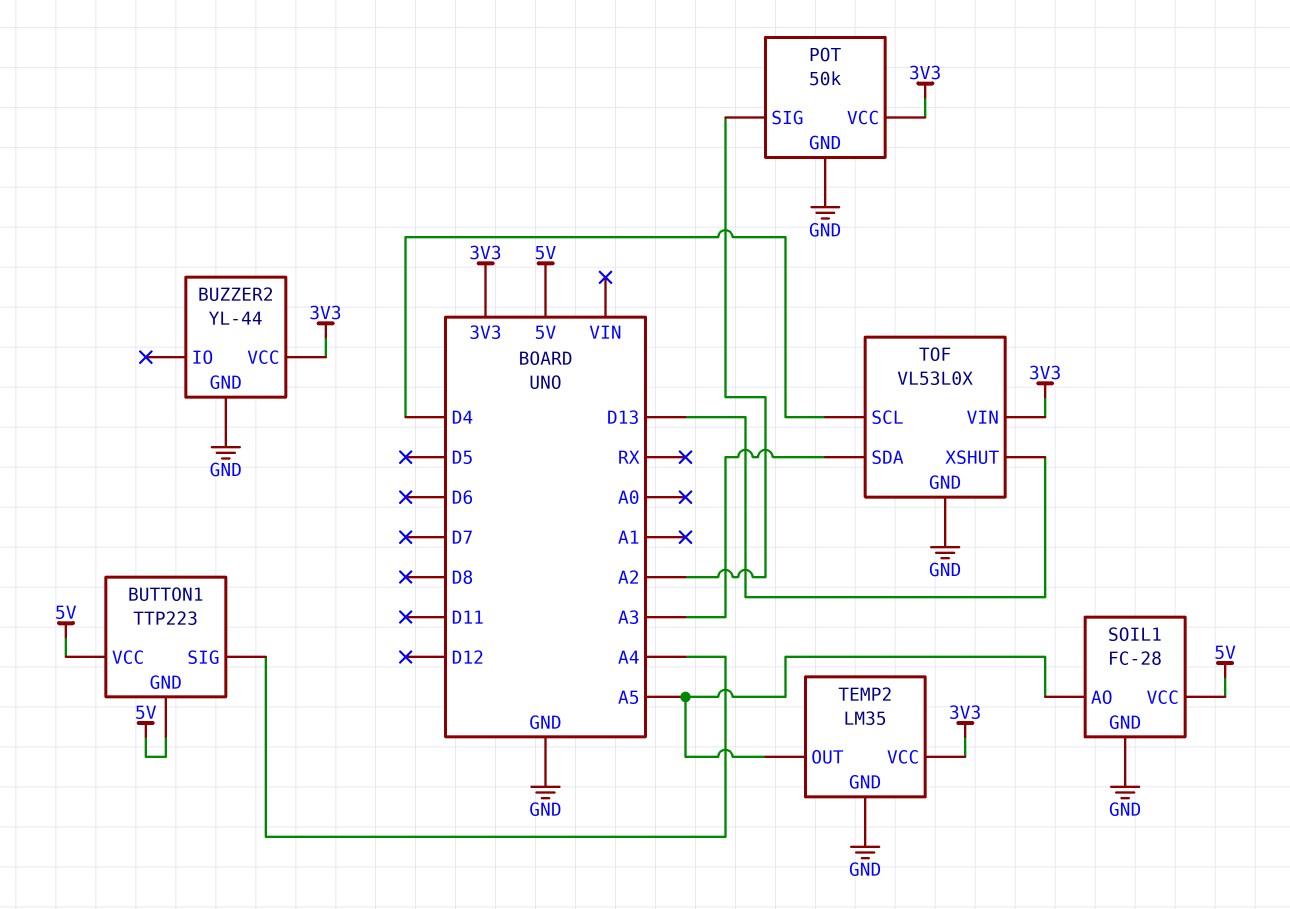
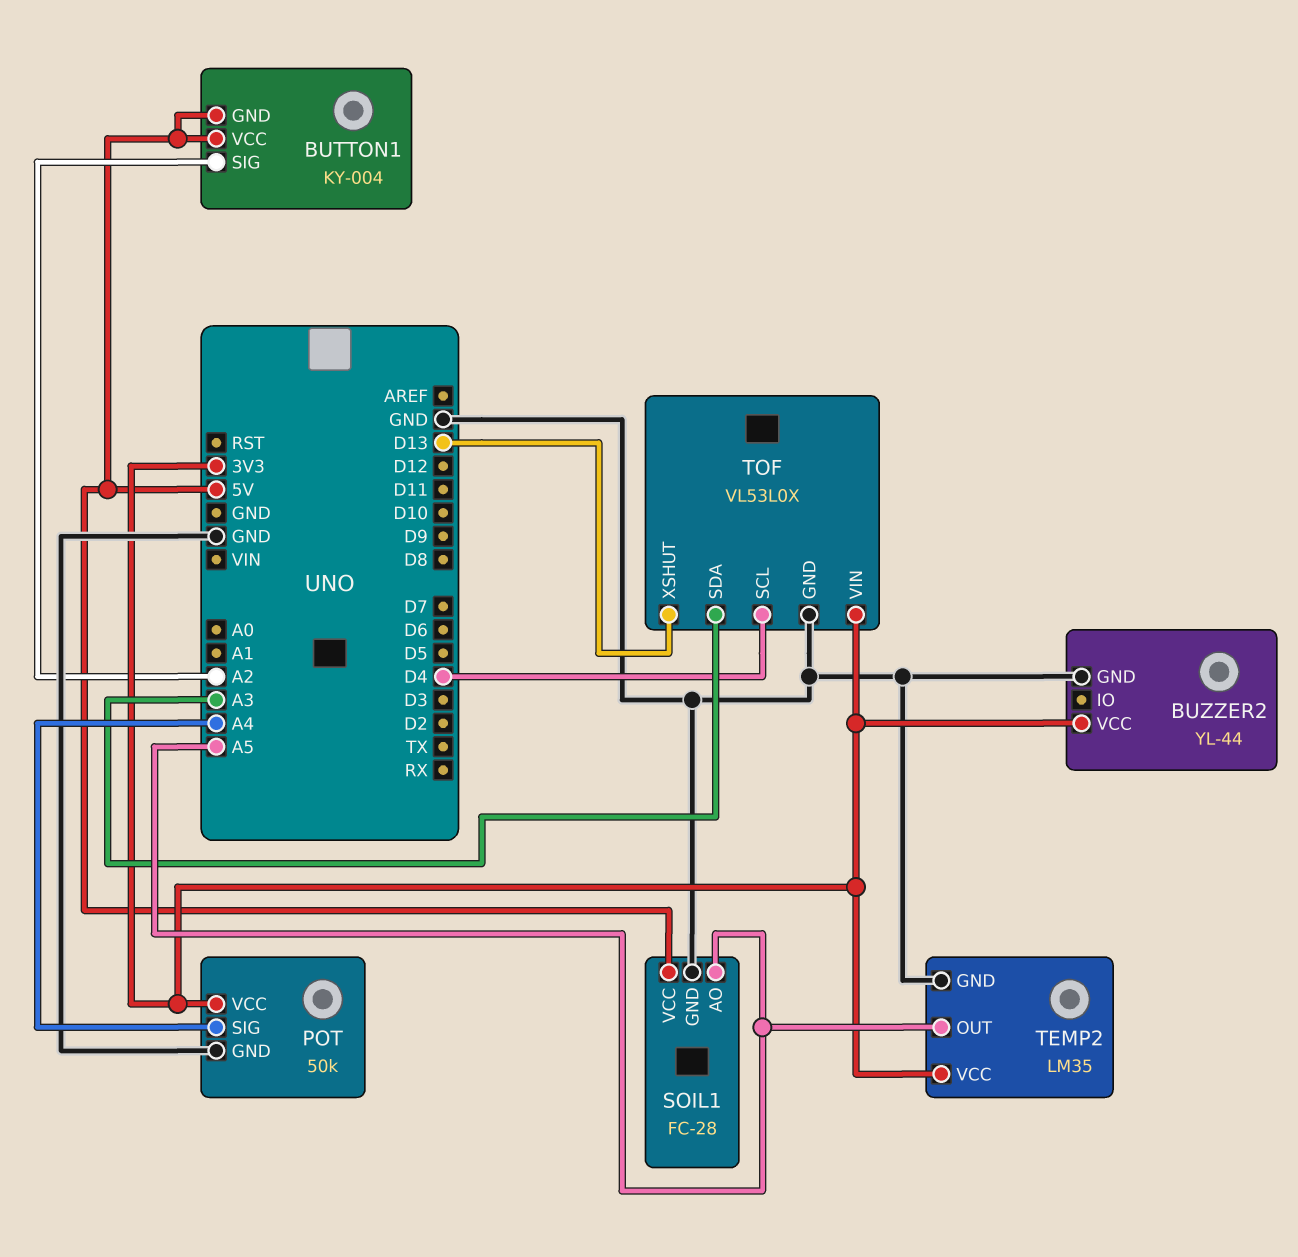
BUTTON1: TTP223 -> KY-004
BUTTON1 pin SIG: A4 -> A2
POT pin SIG: A2 -> A4

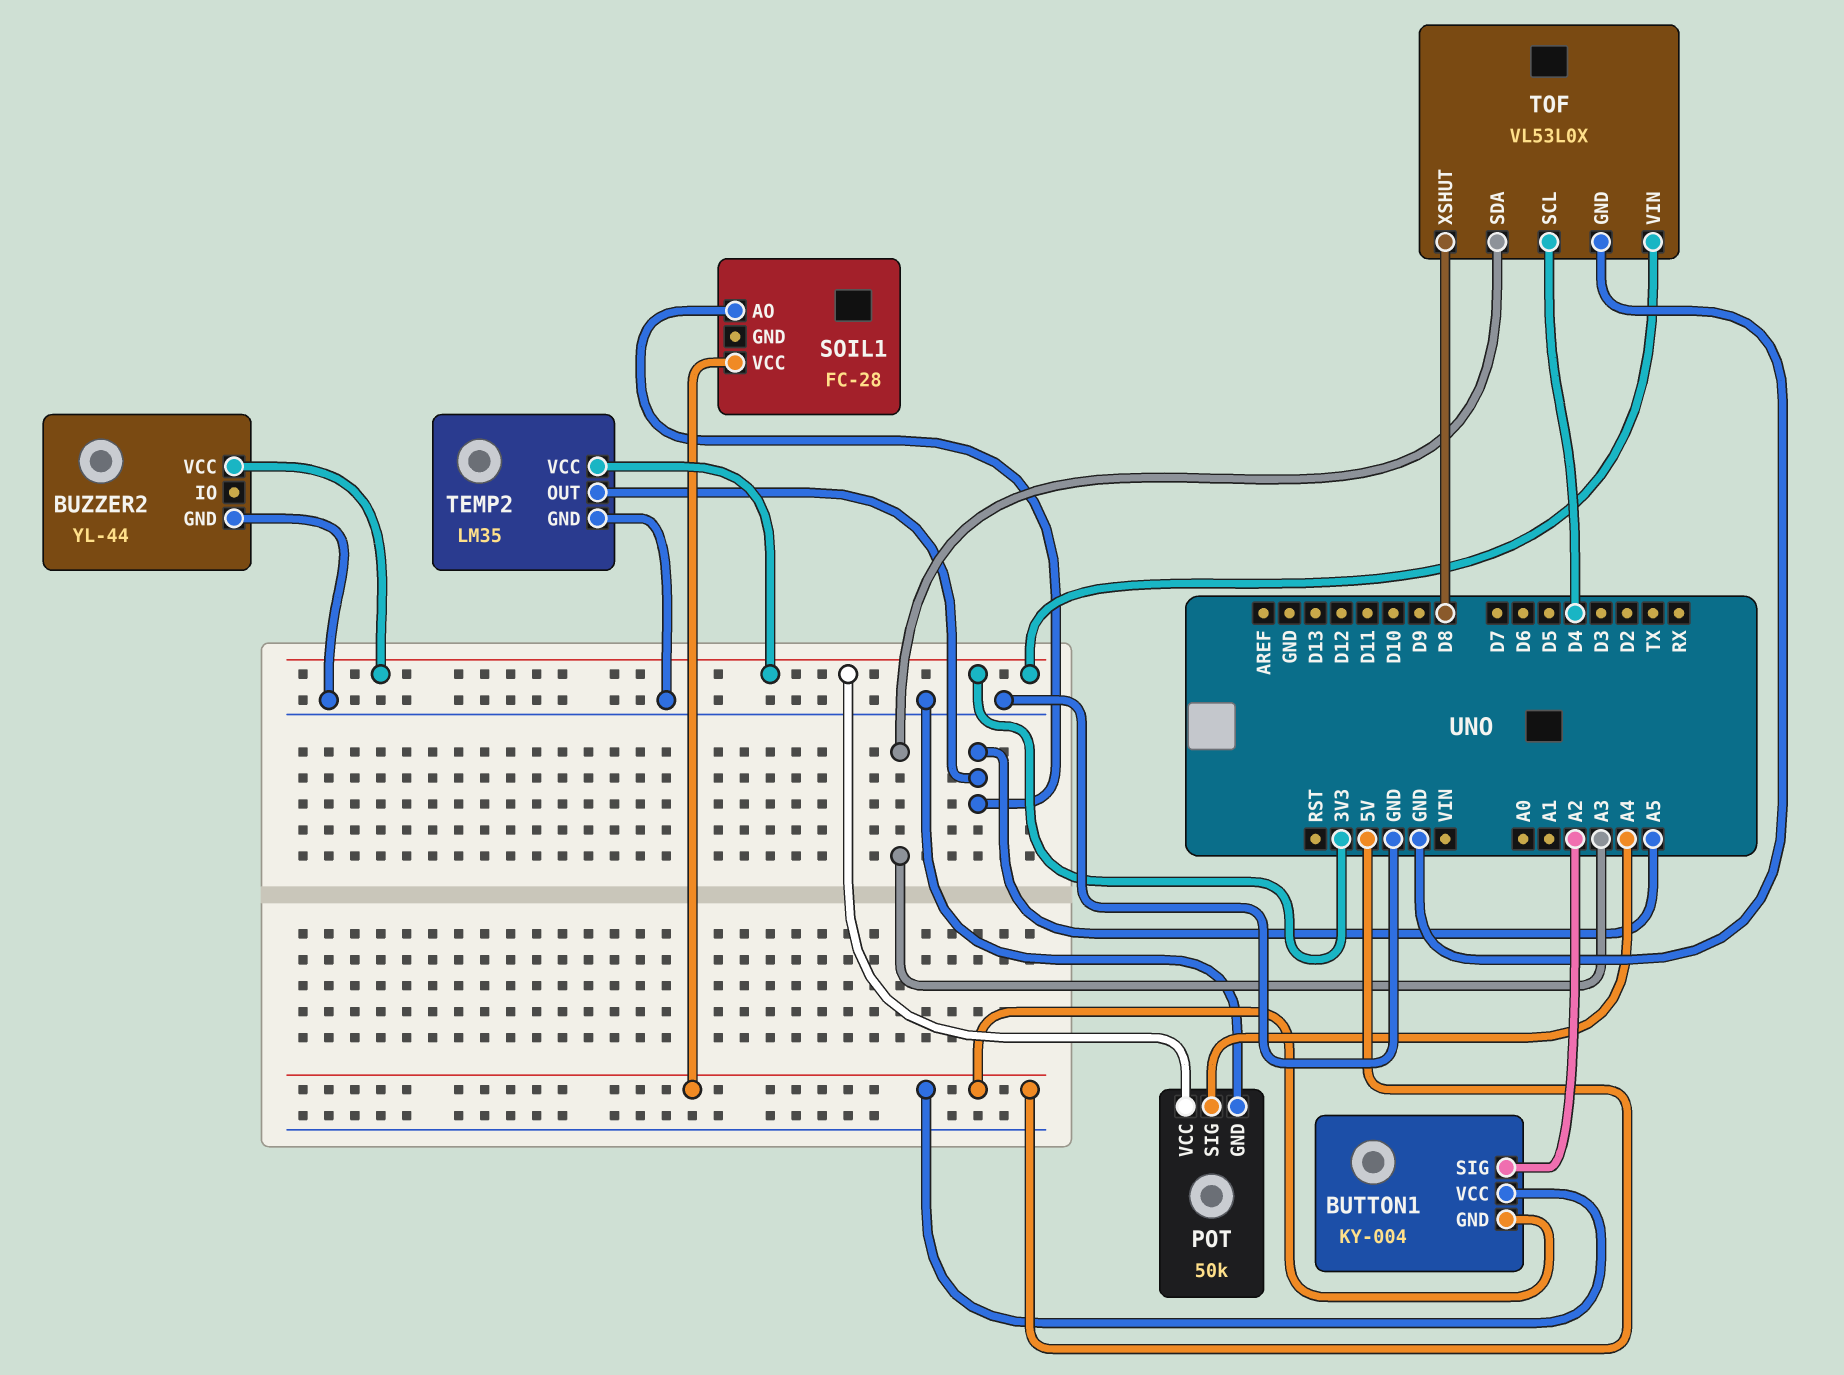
SOIL1 pin GND: GND -> none
TOF pin XSHUT: D13 -> D8

